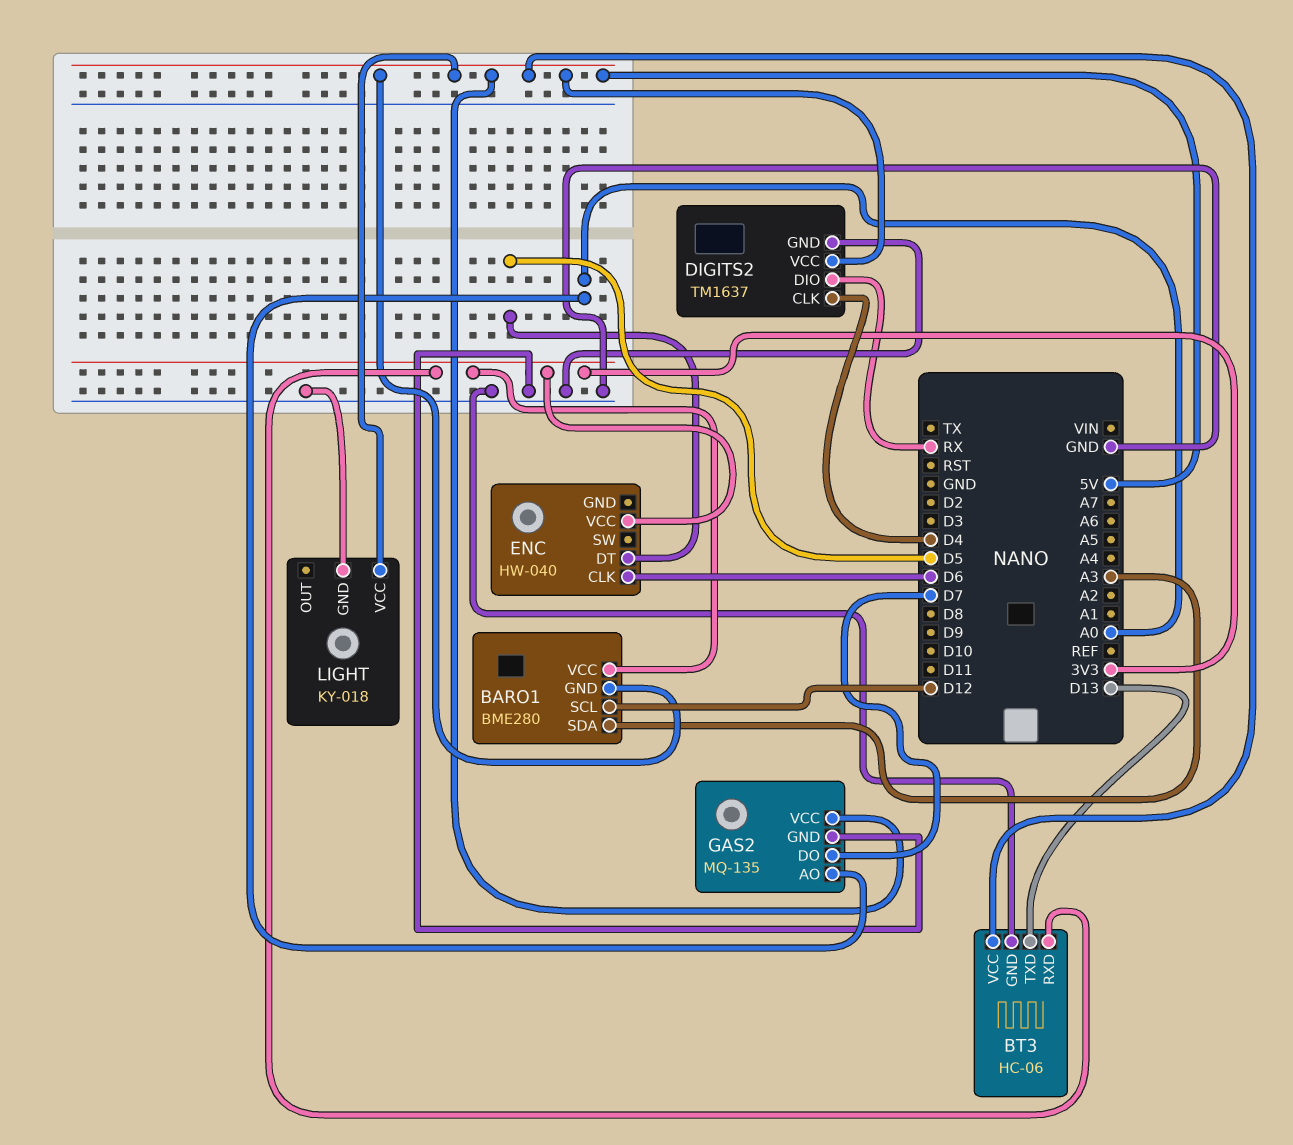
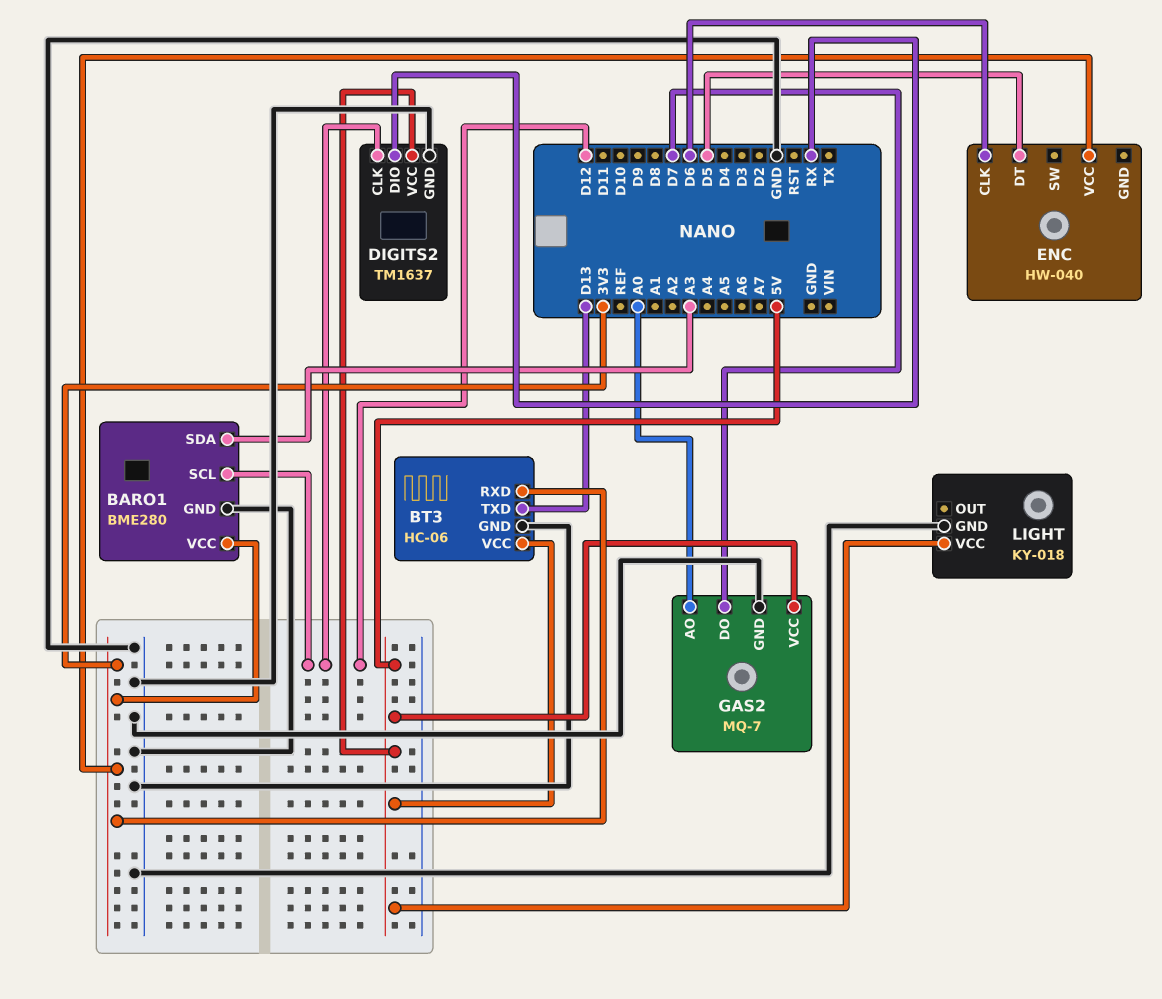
BARO1 pin GND: 5V -> GND
DIGITS2 pin CLK: D4 -> D12
GAS2: MQ-135 -> MQ-7

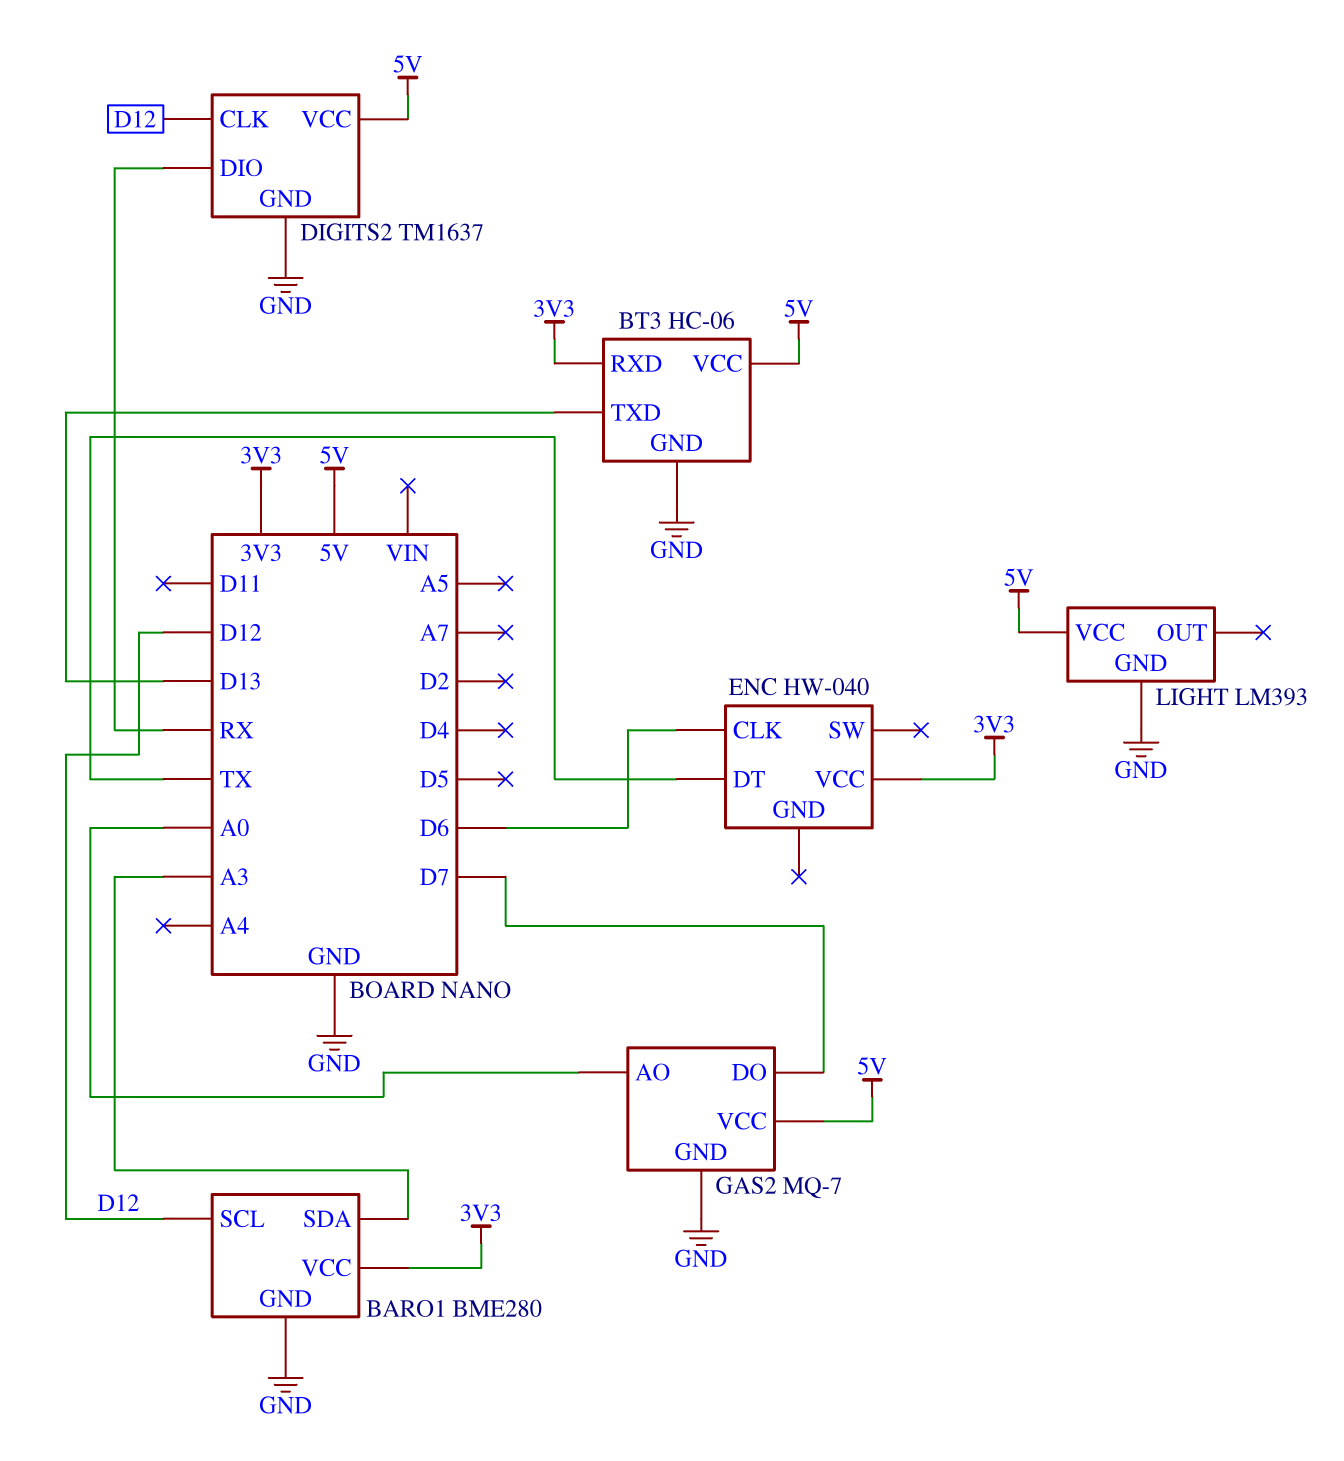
ENC pin DT: D5 -> TX
LIGHT: KY-018 -> LM393

